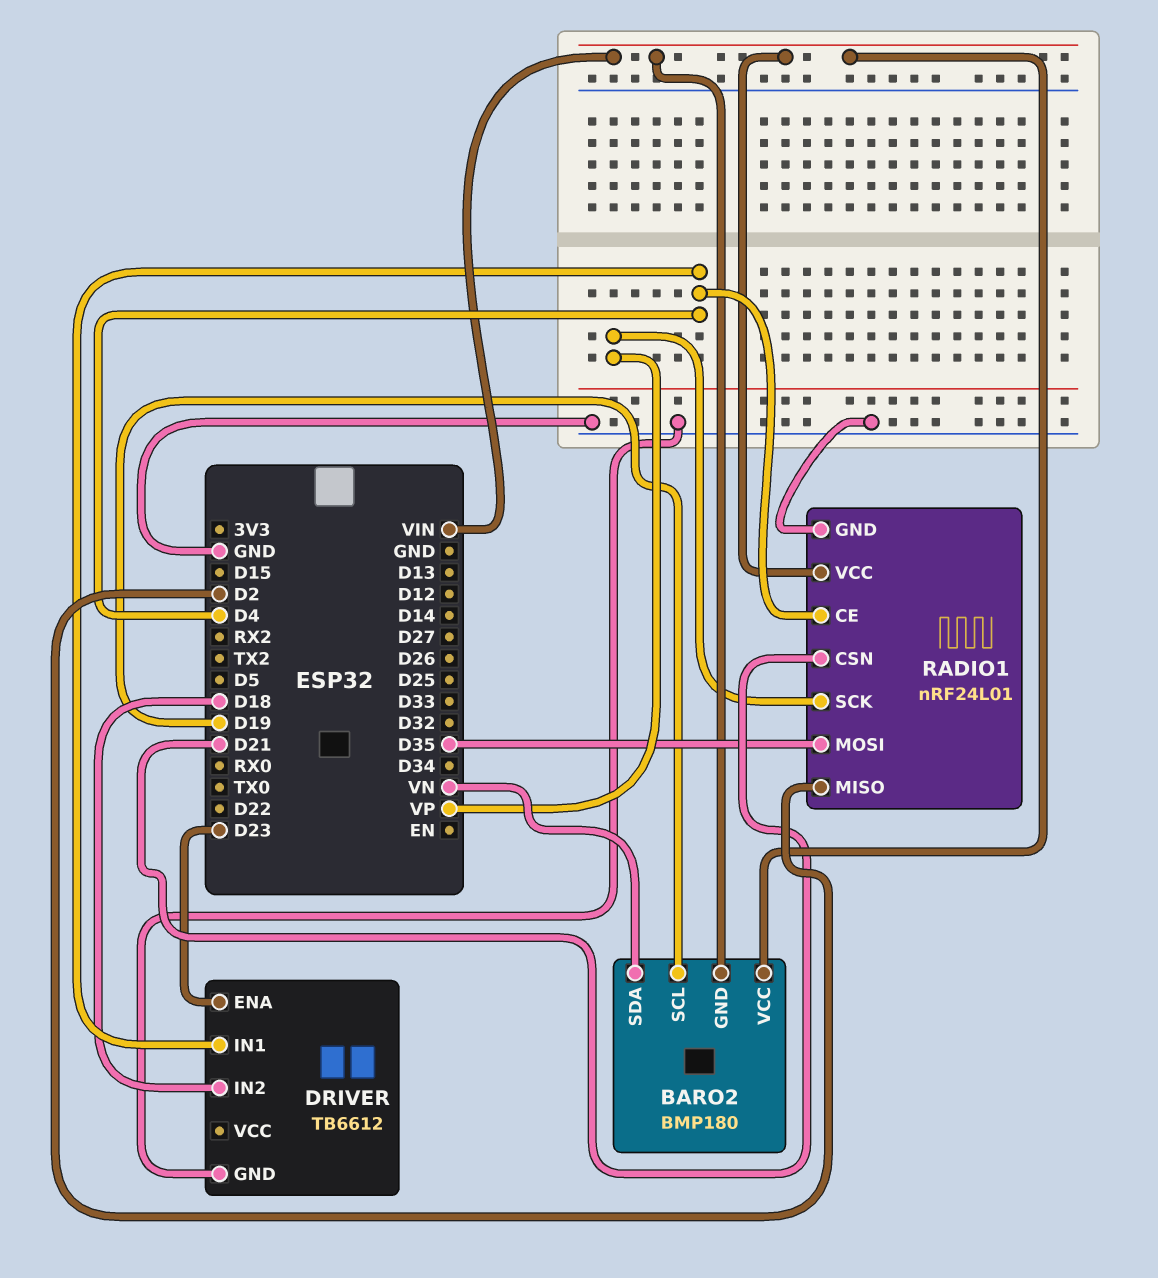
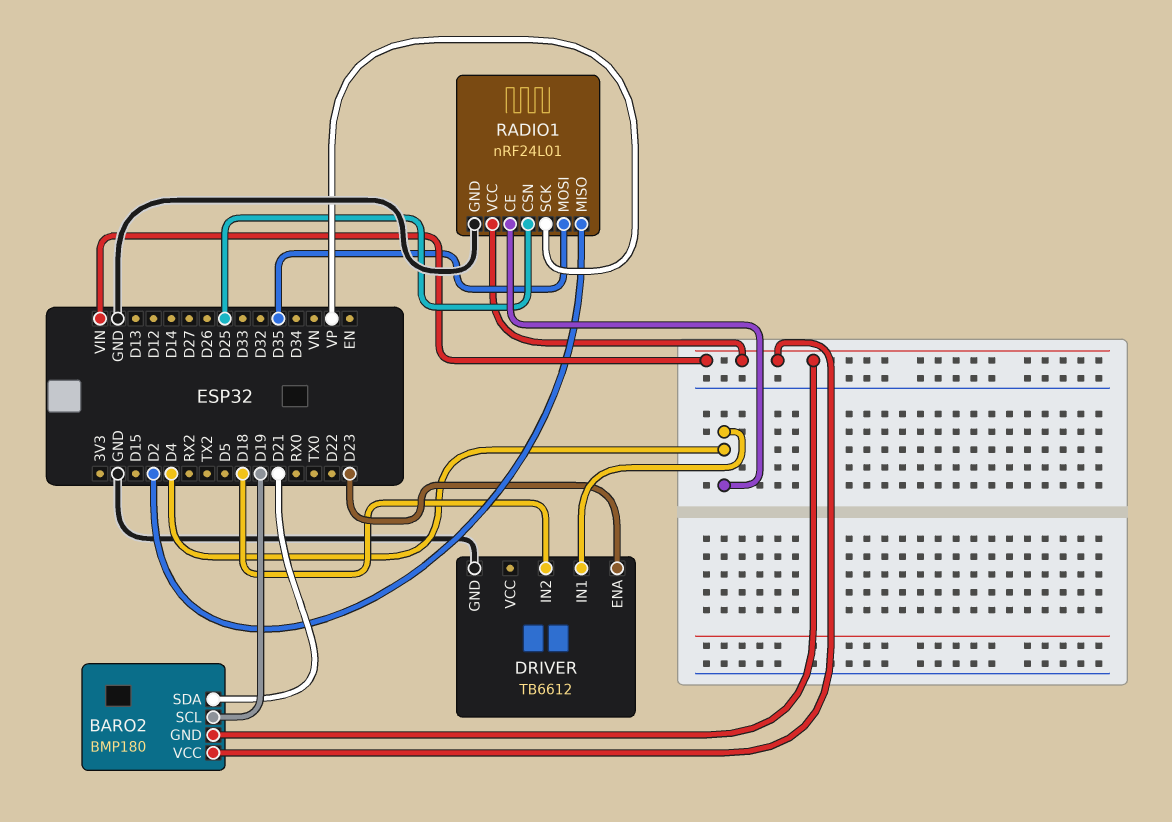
BARO2 pin SDA: VN -> D21
RADIO1 pin CSN: D21 -> D25

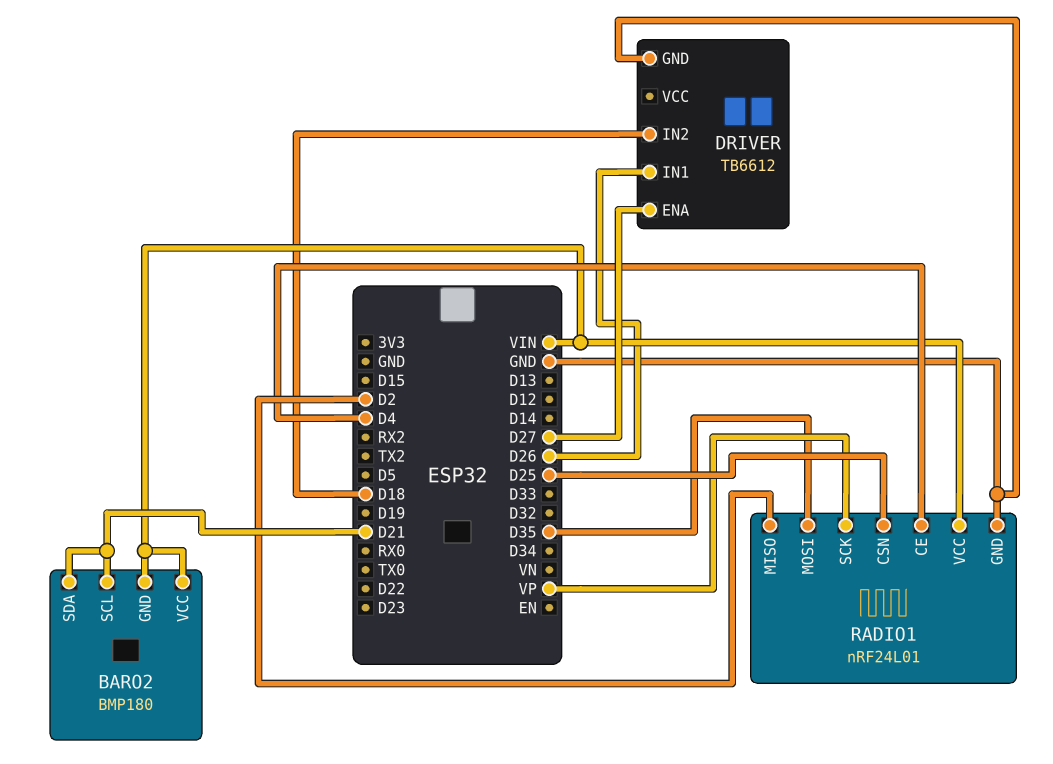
BARO2 pin SCL: D19 -> D21
DRIVER pin ENA: D23 -> D27
DRIVER pin IN1: D4 -> D26

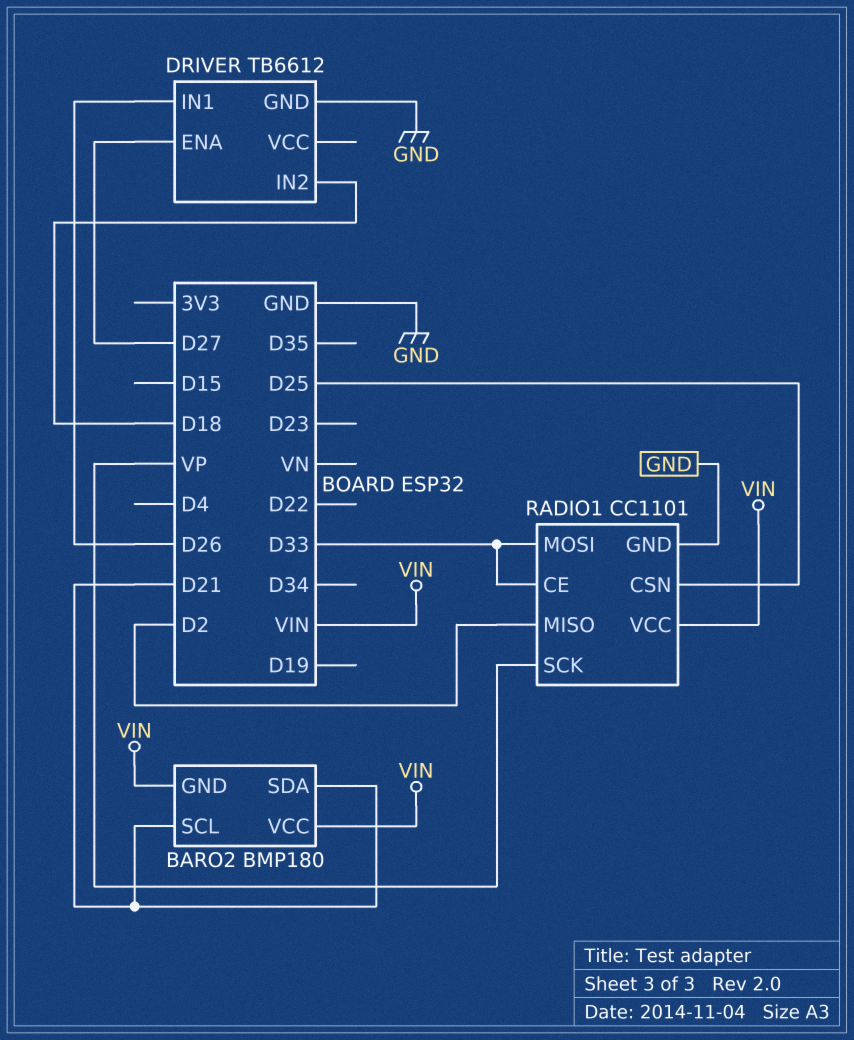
RADIO1: nRF24L01 -> CC1101
RADIO1 pin CE: D4 -> D33
RADIO1 pin MOSI: D35 -> D33

